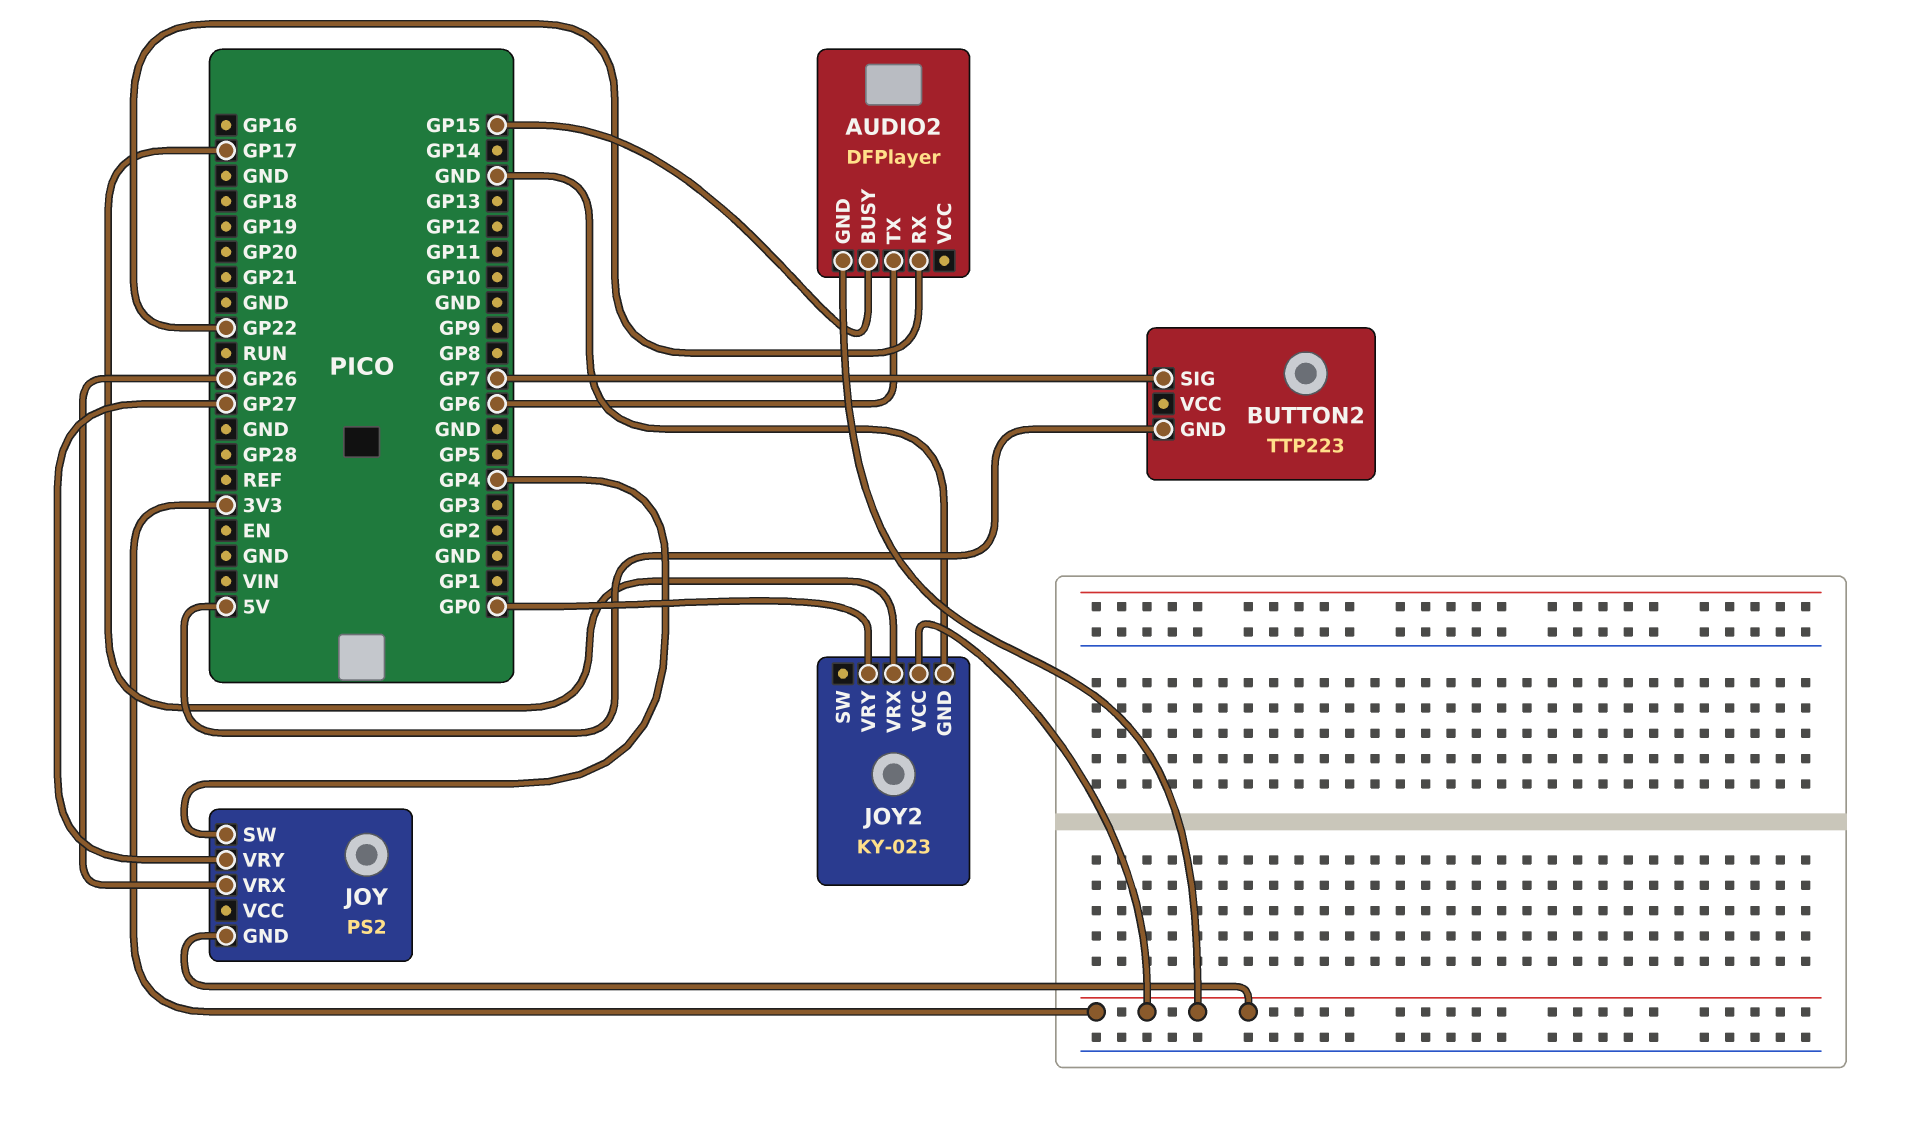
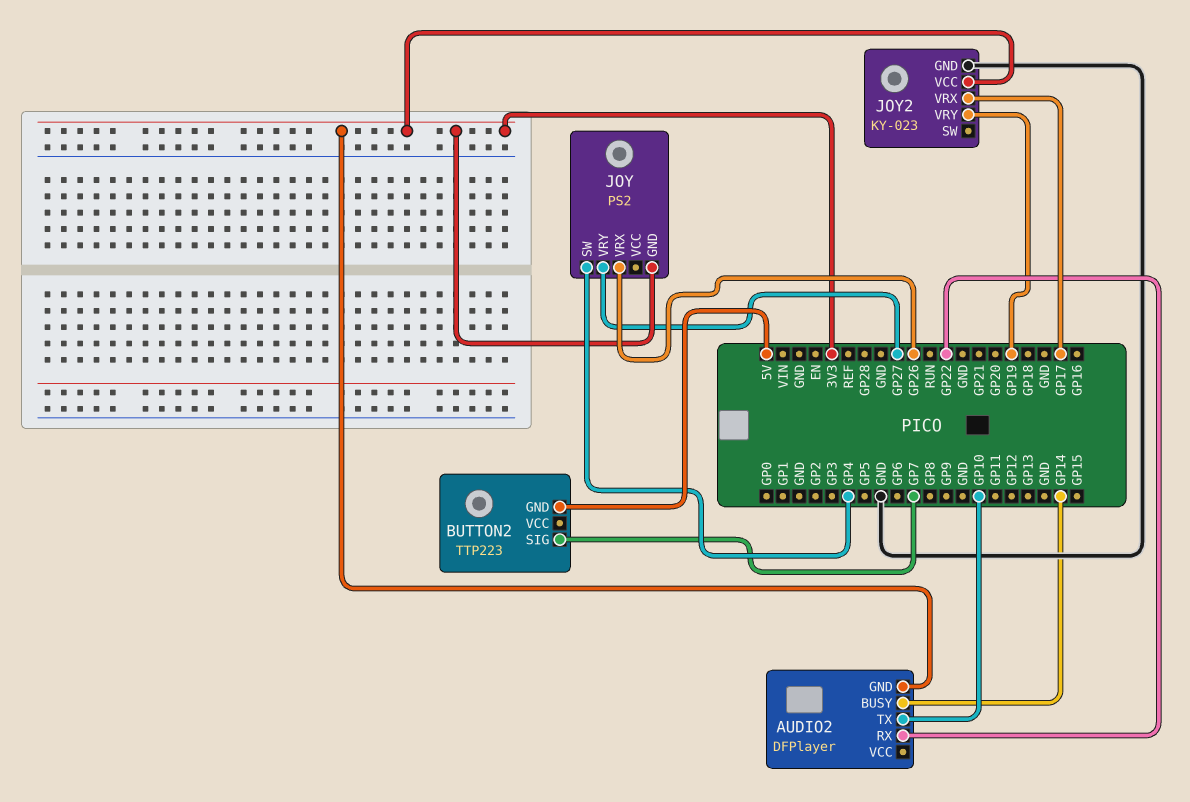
AUDIO2 pin BUSY: GP15 -> GP14
AUDIO2 pin TX: GP6 -> GP10
JOY2 pin VRY: GP0 -> GP19

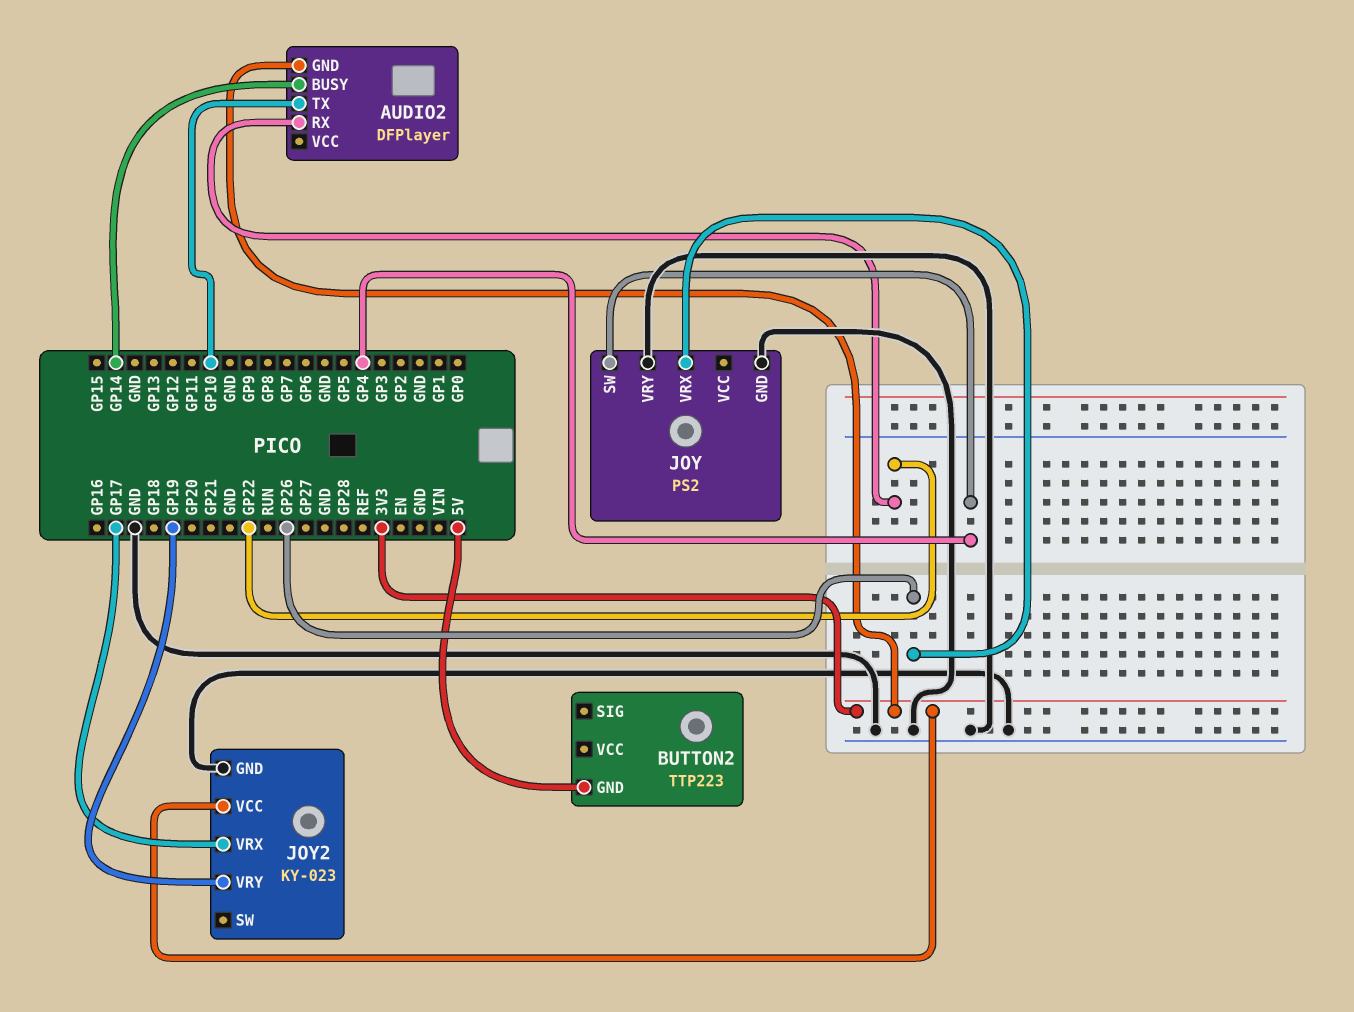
BUTTON2 pin SIG: GP7 -> none
JOY pin GND: 3V3 -> GND
JOY pin VRY: GP27 -> GND

